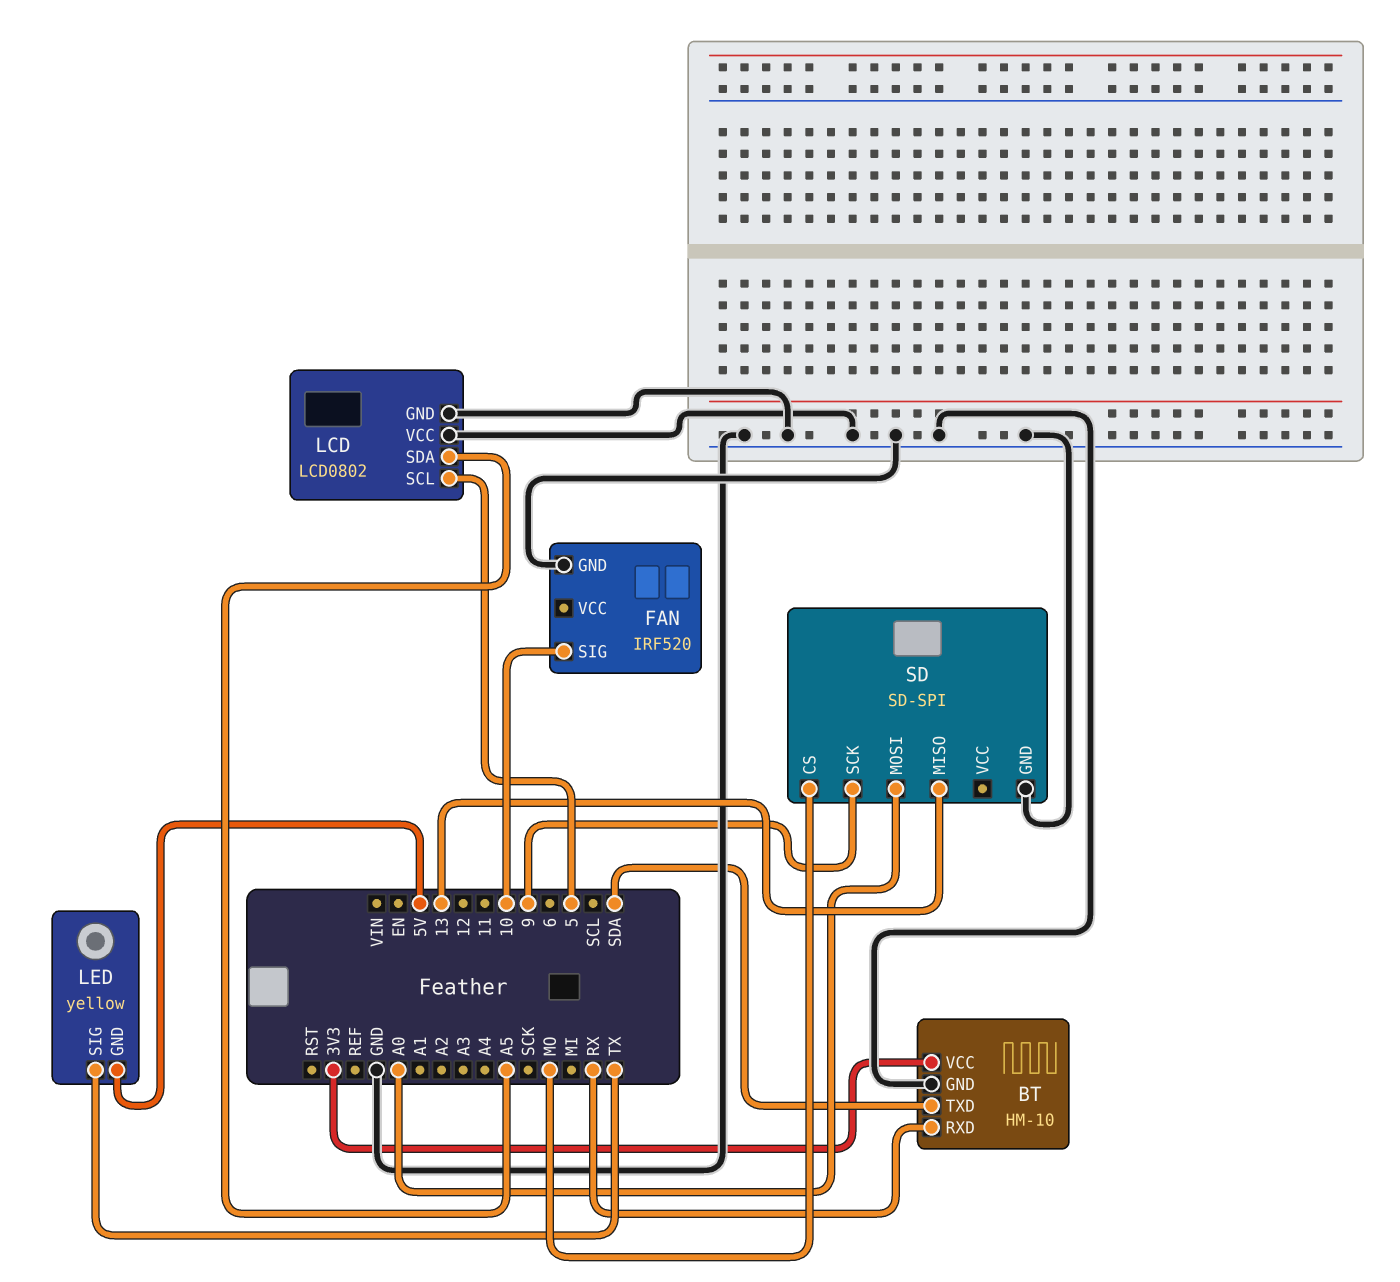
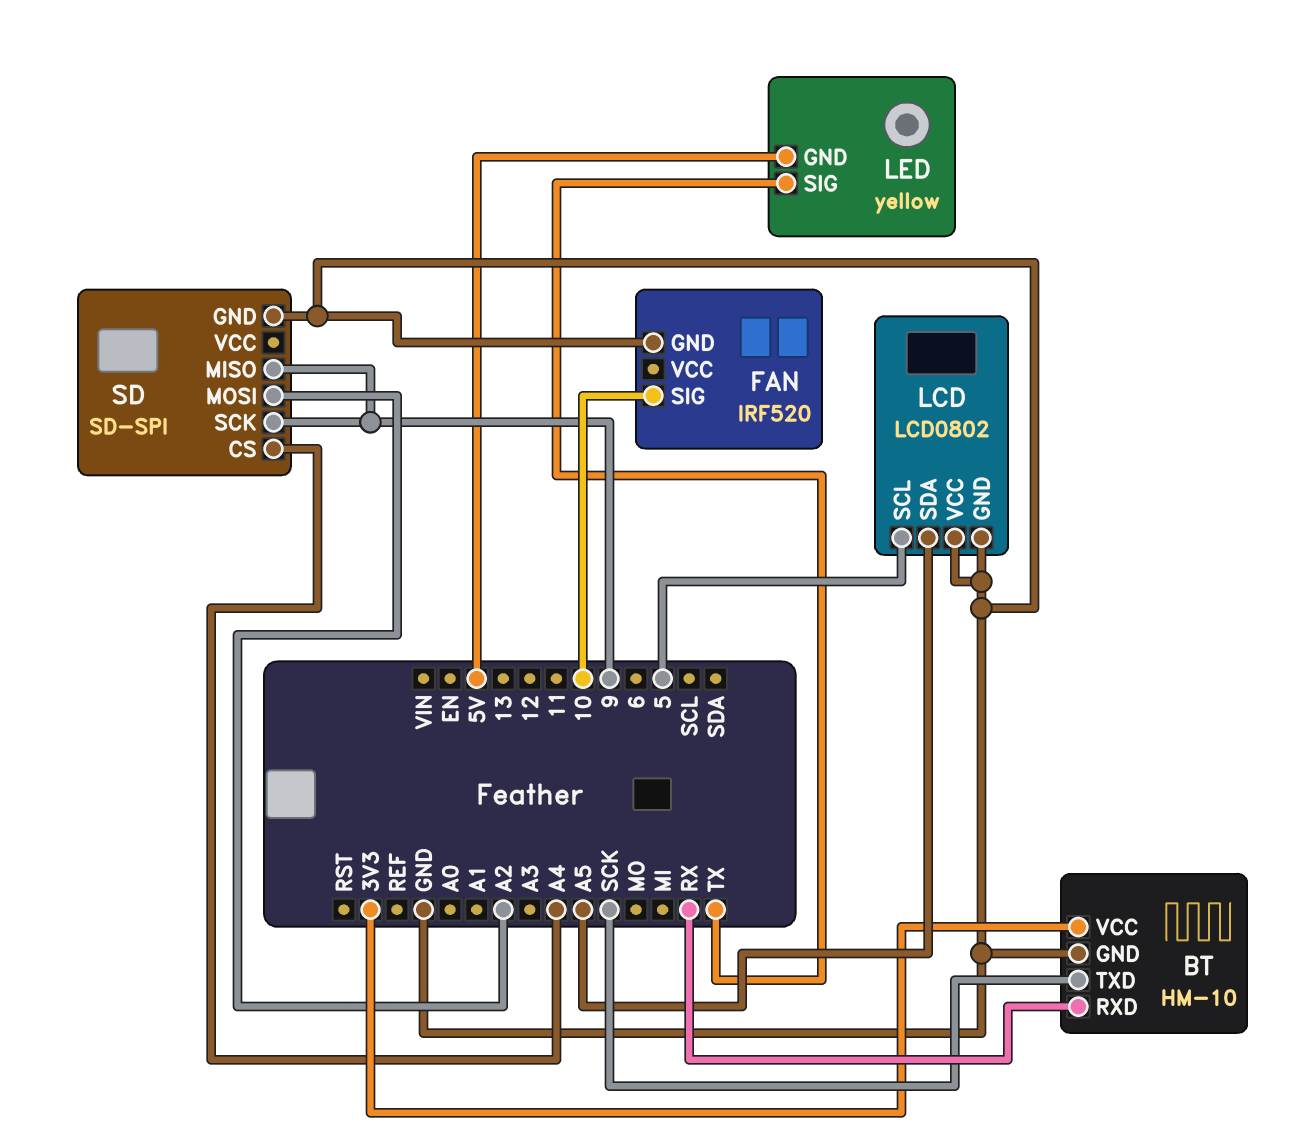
BT pin TXD: SDA -> SCK
SD pin CS: MO -> A4
SD pin MISO: 13 -> 9
SD pin MOSI: A0 -> A2

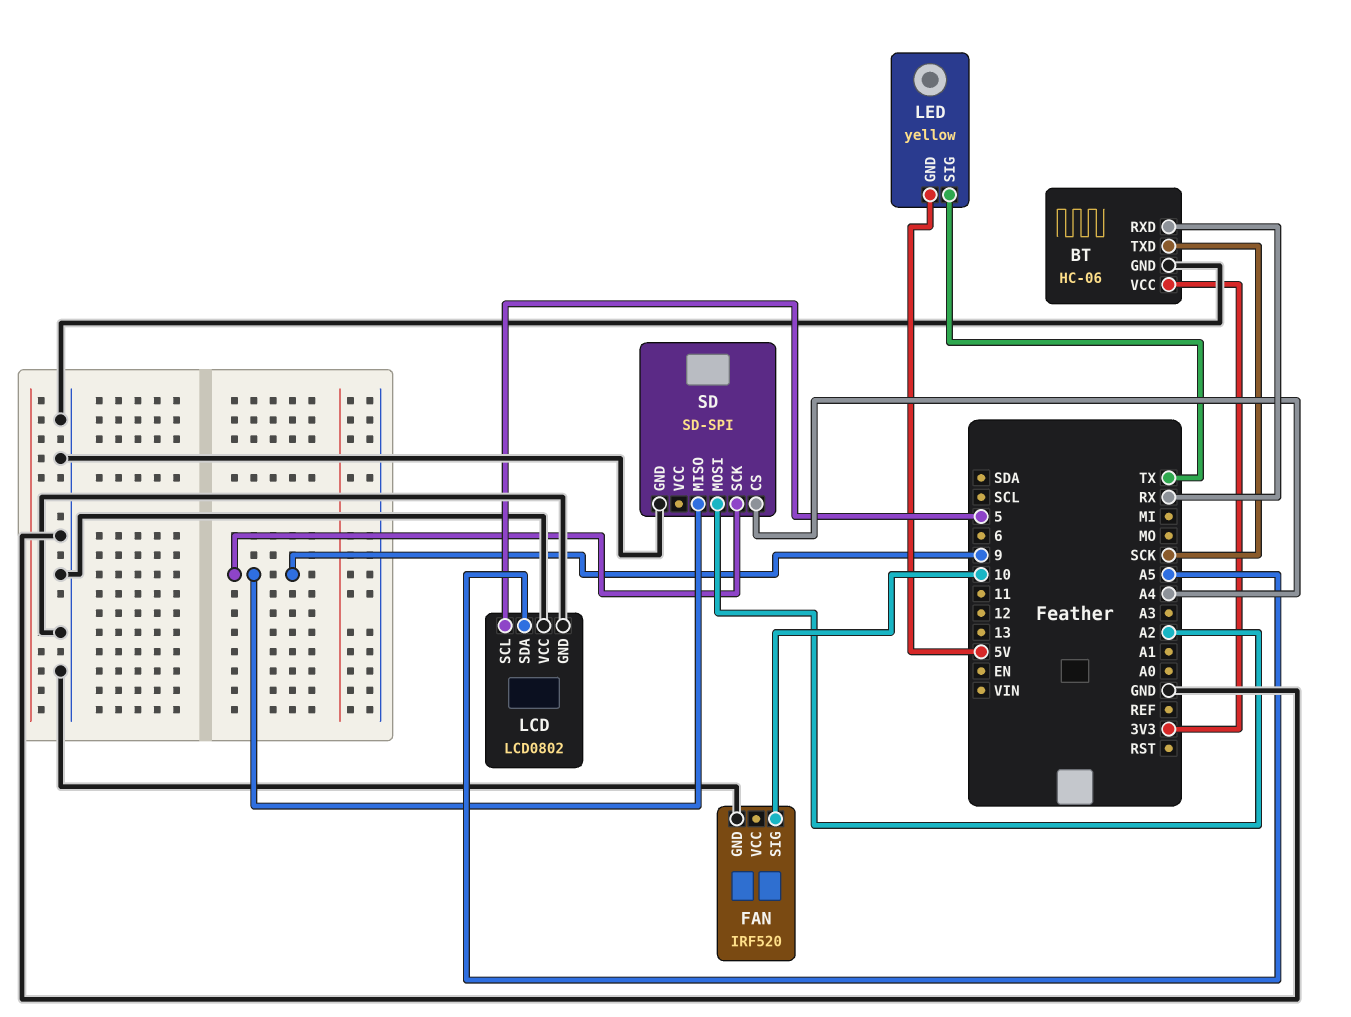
BT: HM-10 -> HC-06

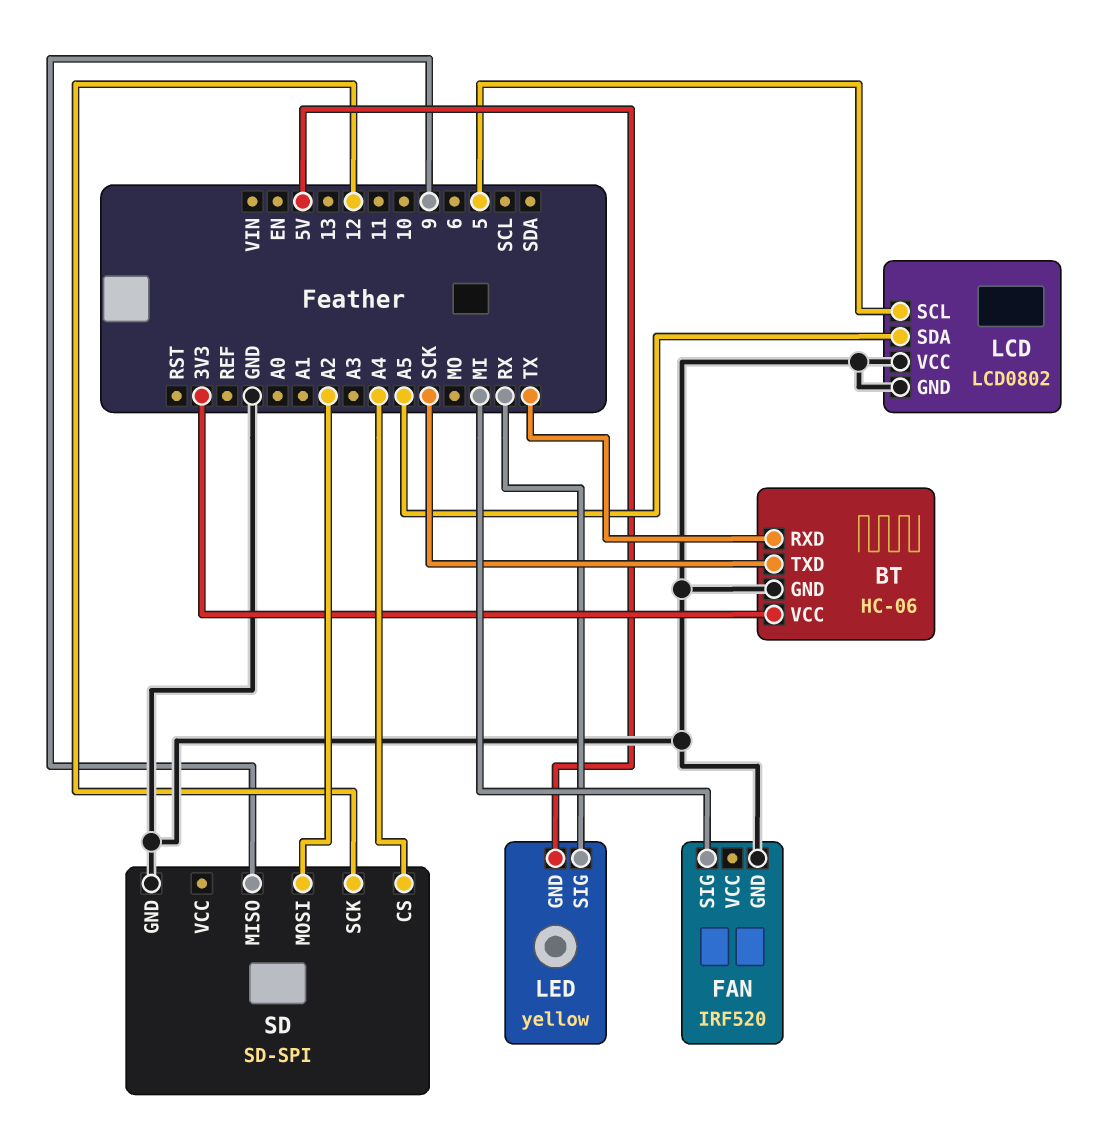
BT pin RXD: RX -> TX
FAN pin SIG: 10 -> MI
LED pin SIG: TX -> RX
SD pin SCK: 9 -> 12

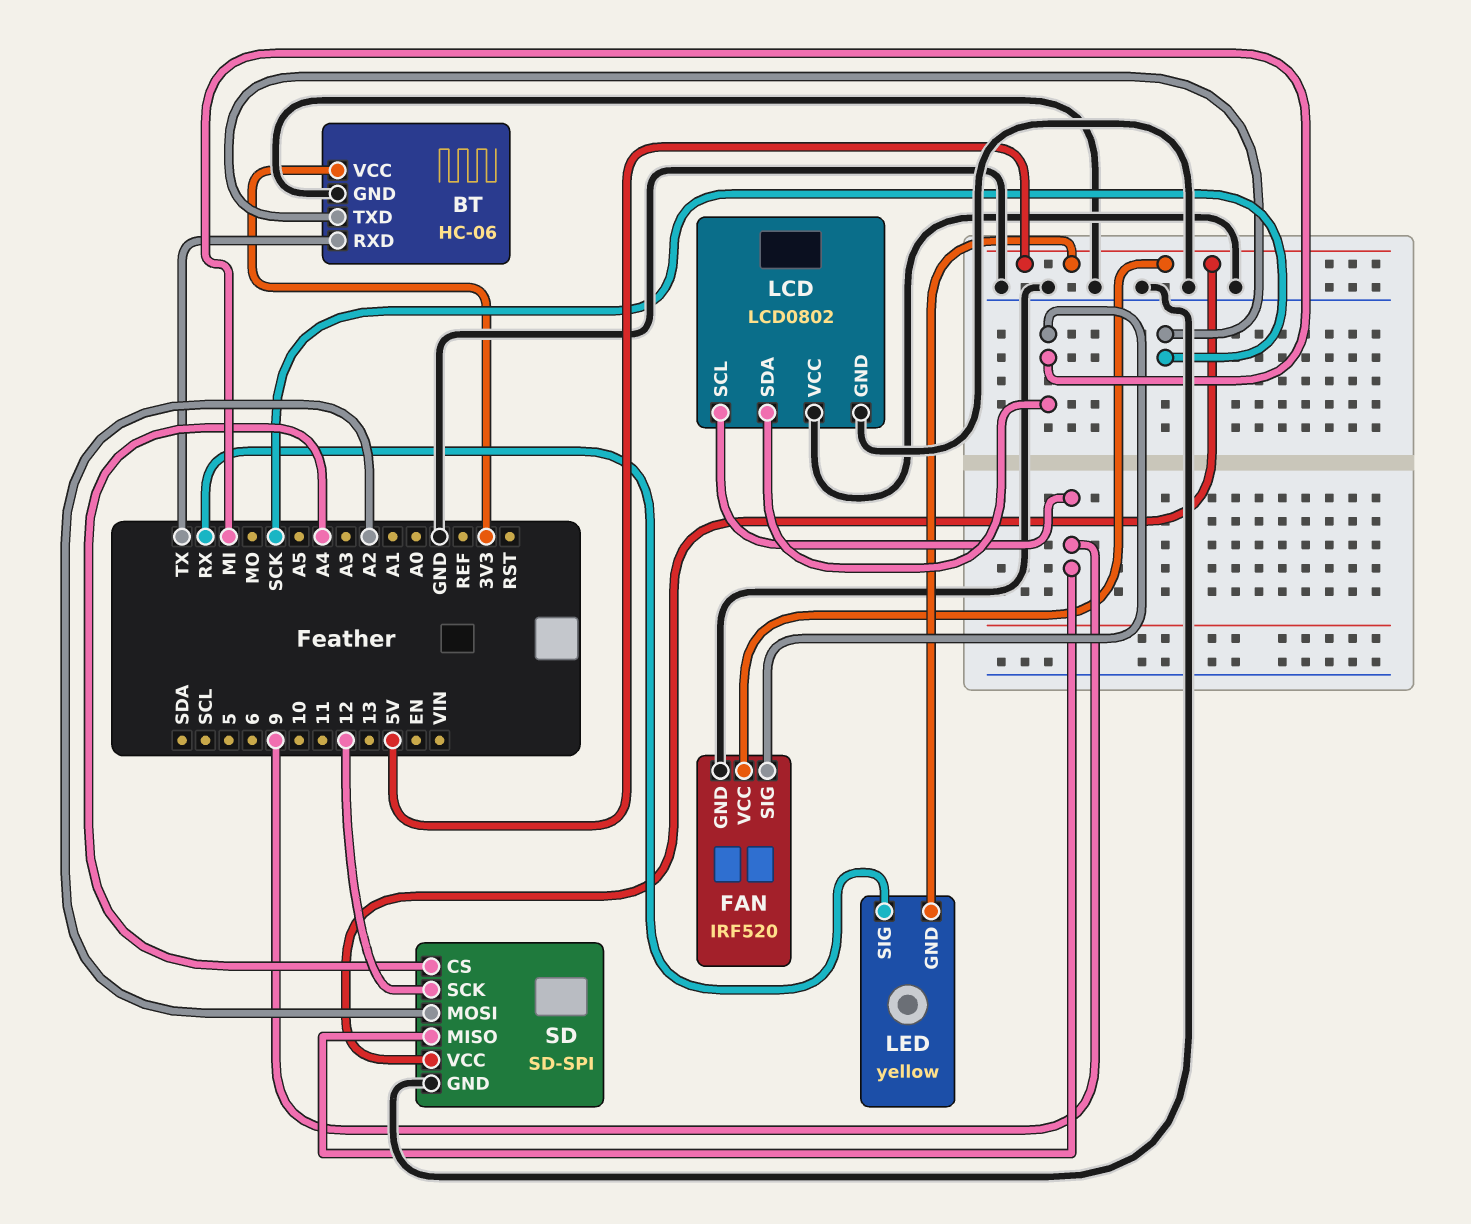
FAN pin VCC: none -> 5V
LCD pin SCL: 5 -> 9
LCD pin SDA: A5 -> MI
SD pin VCC: none -> 5V

